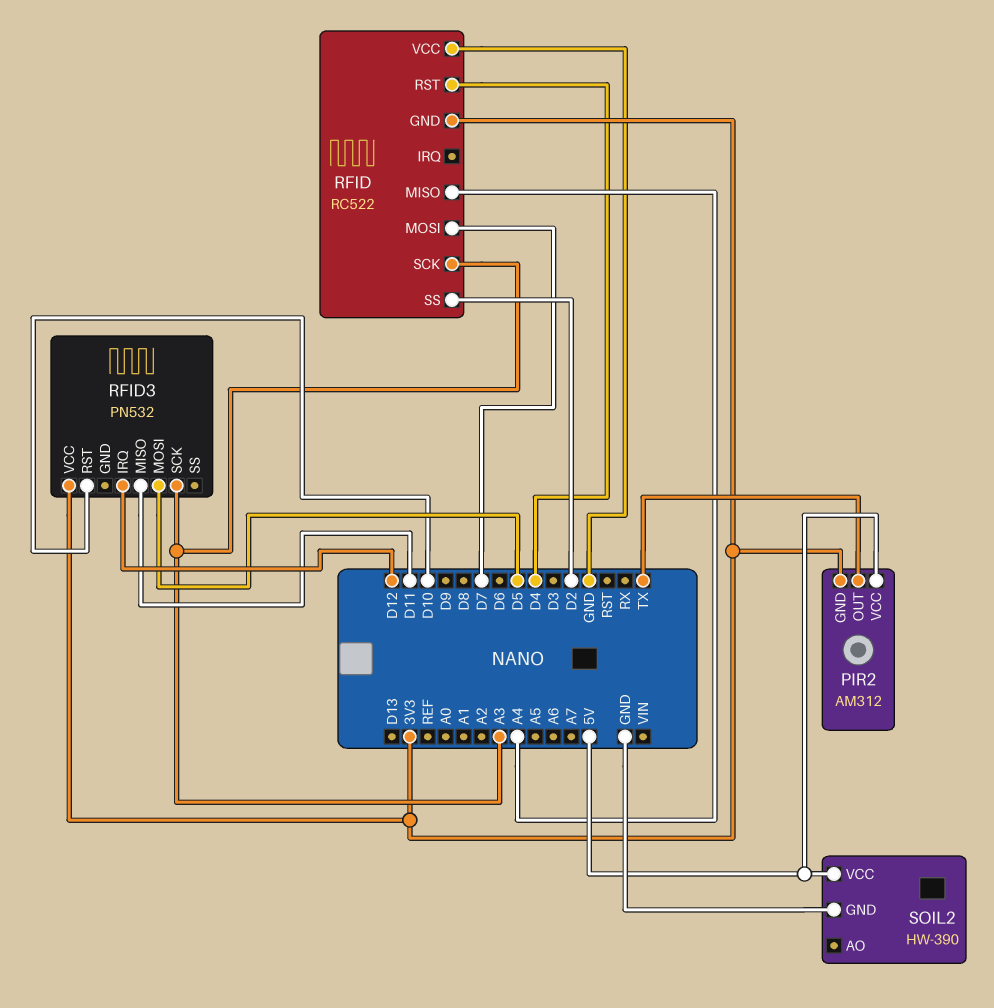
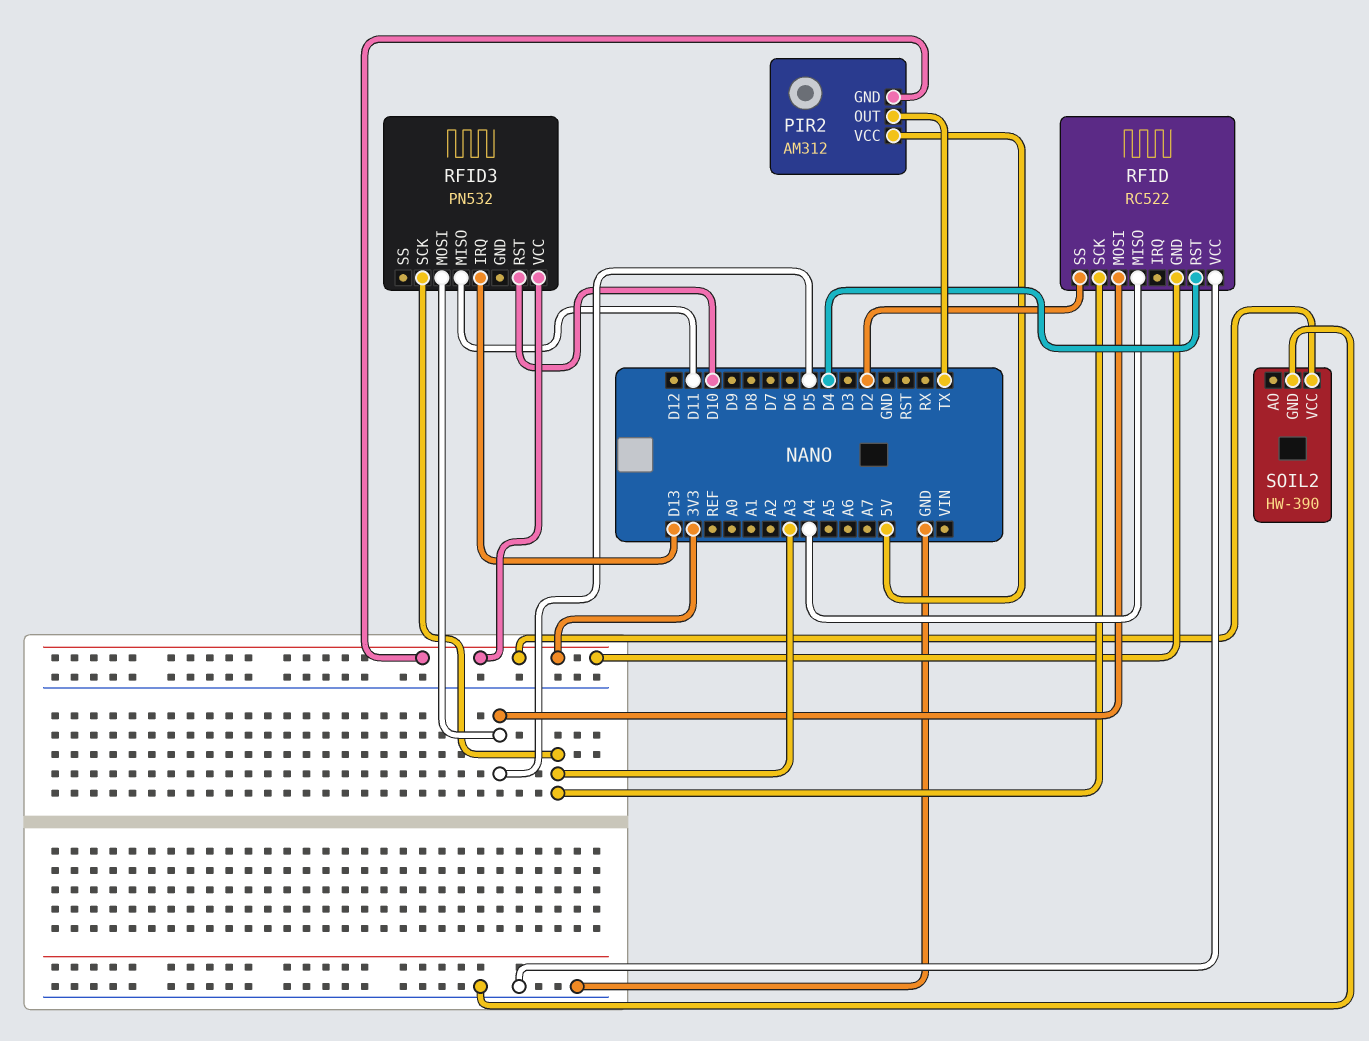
RFID pin MOSI: D7 -> D5
RFID3 pin IRQ: D12 -> D13
SOIL2 pin VCC: 5V -> 3V3

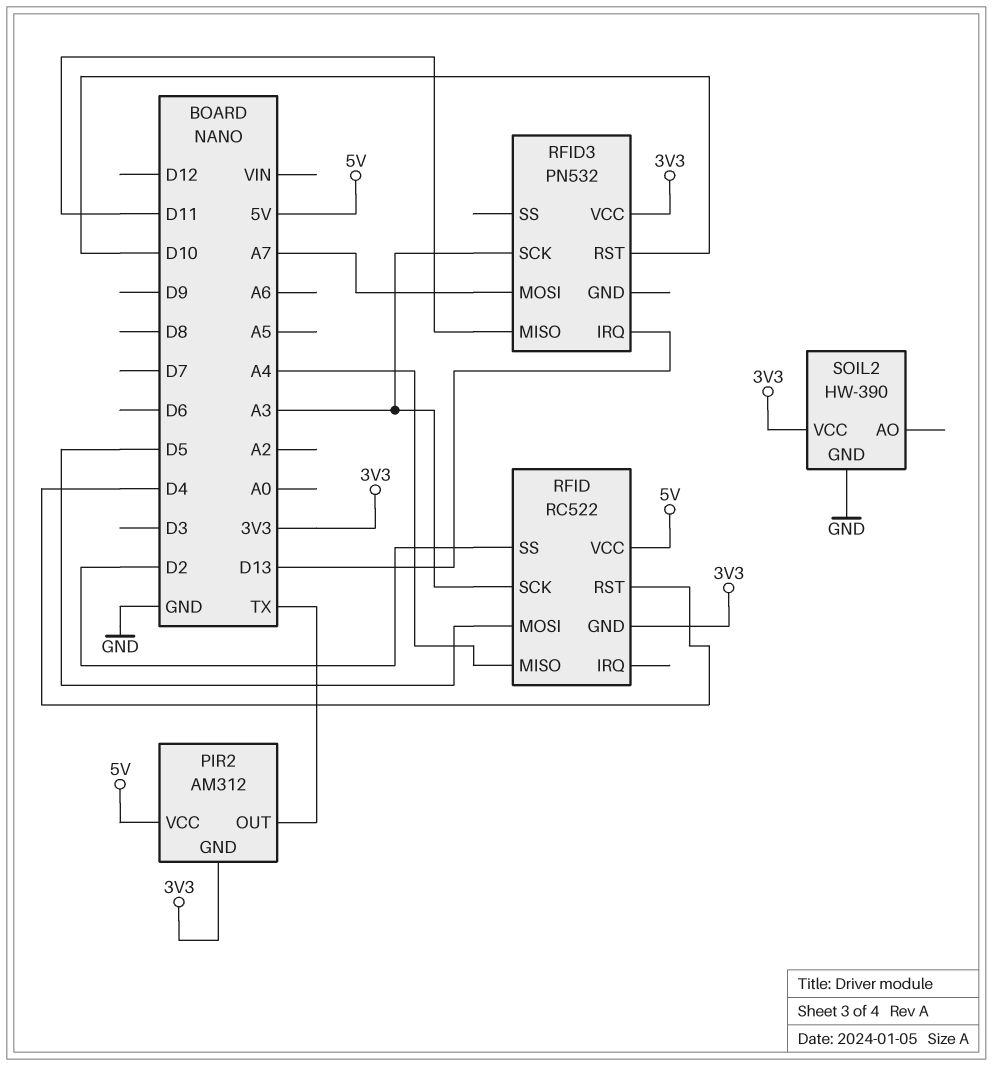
RFID pin VCC: GND -> 5V
RFID3 pin MOSI: D5 -> A7

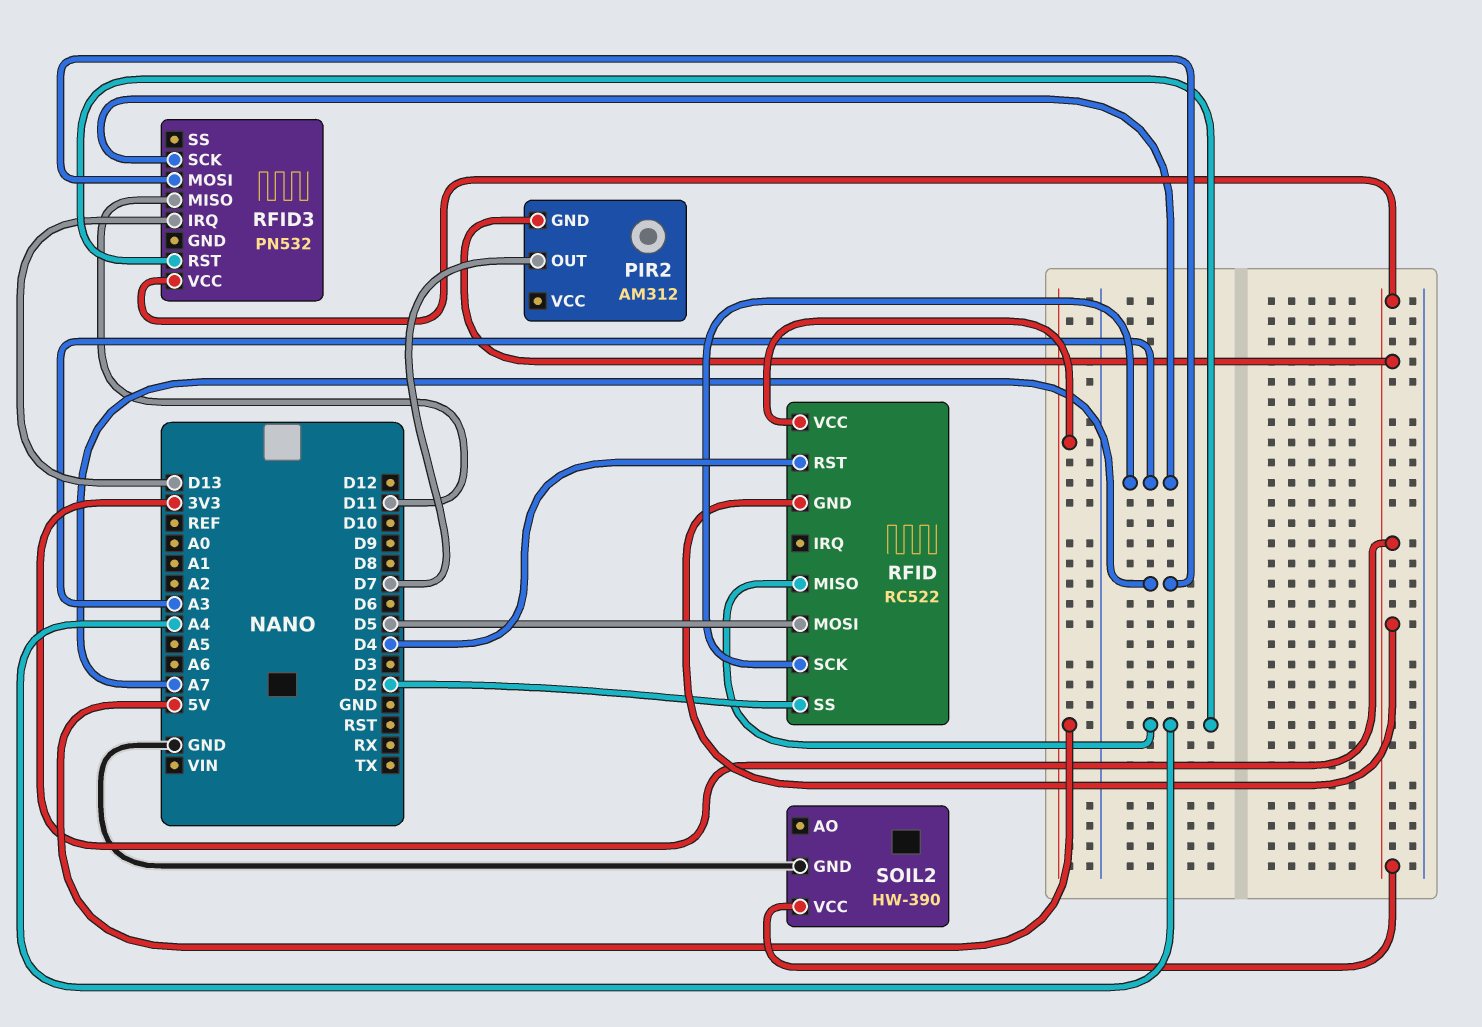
PIR2 pin OUT: TX -> D7
PIR2 pin VCC: 5V -> none
RFID3 pin RST: D10 -> A4

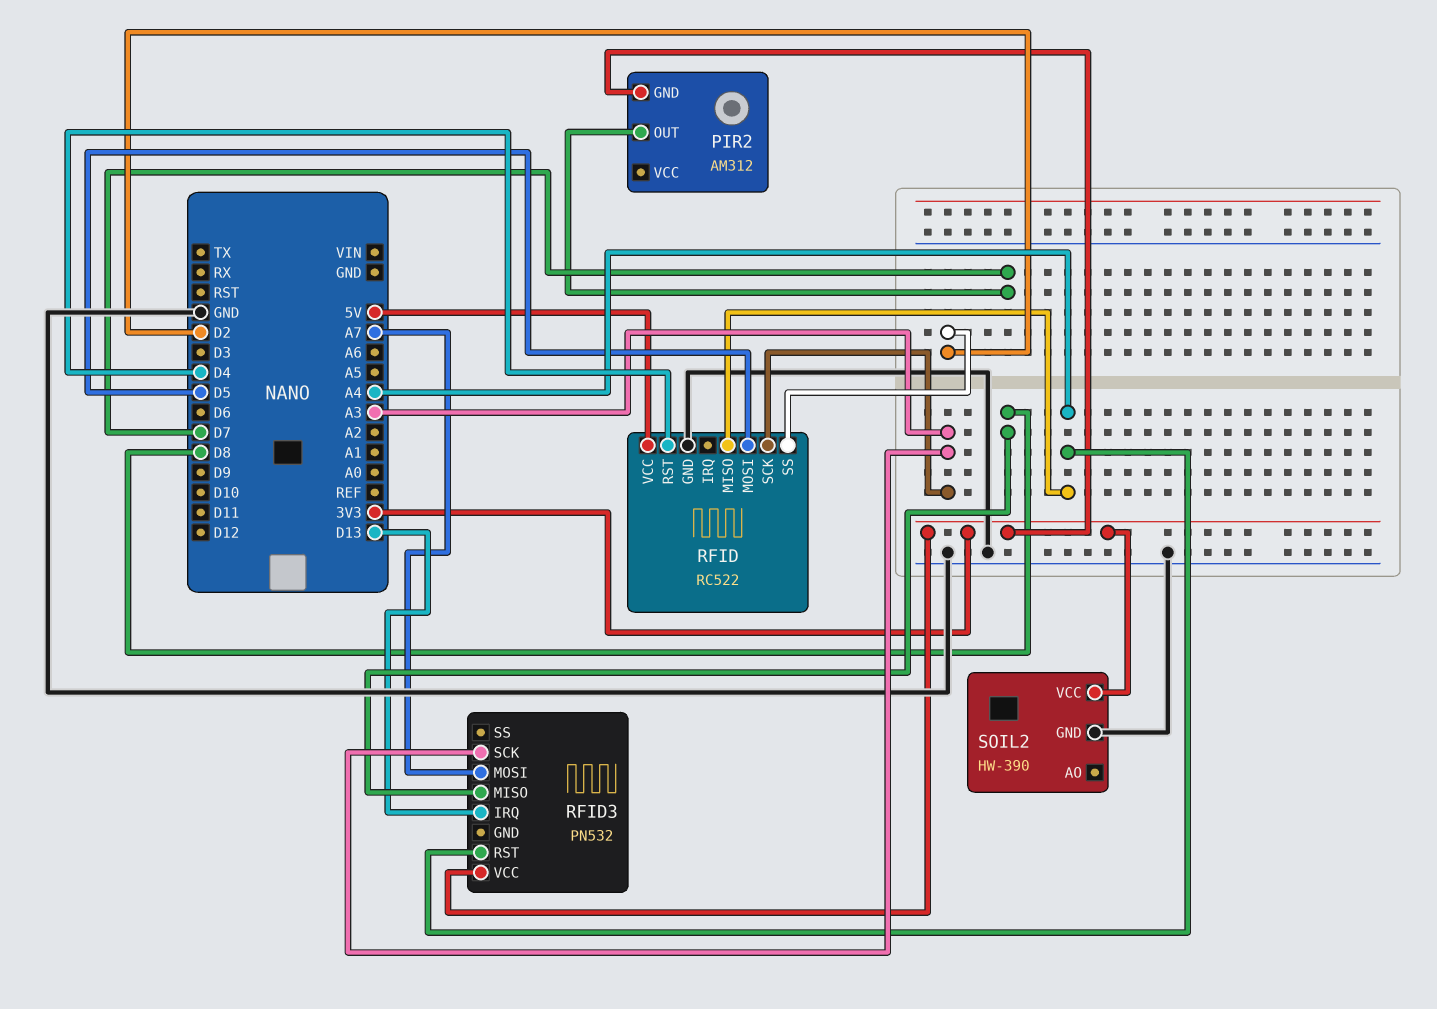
RFID pin GND: 3V3 -> GND
RFID3 pin MISO: D11 -> D8

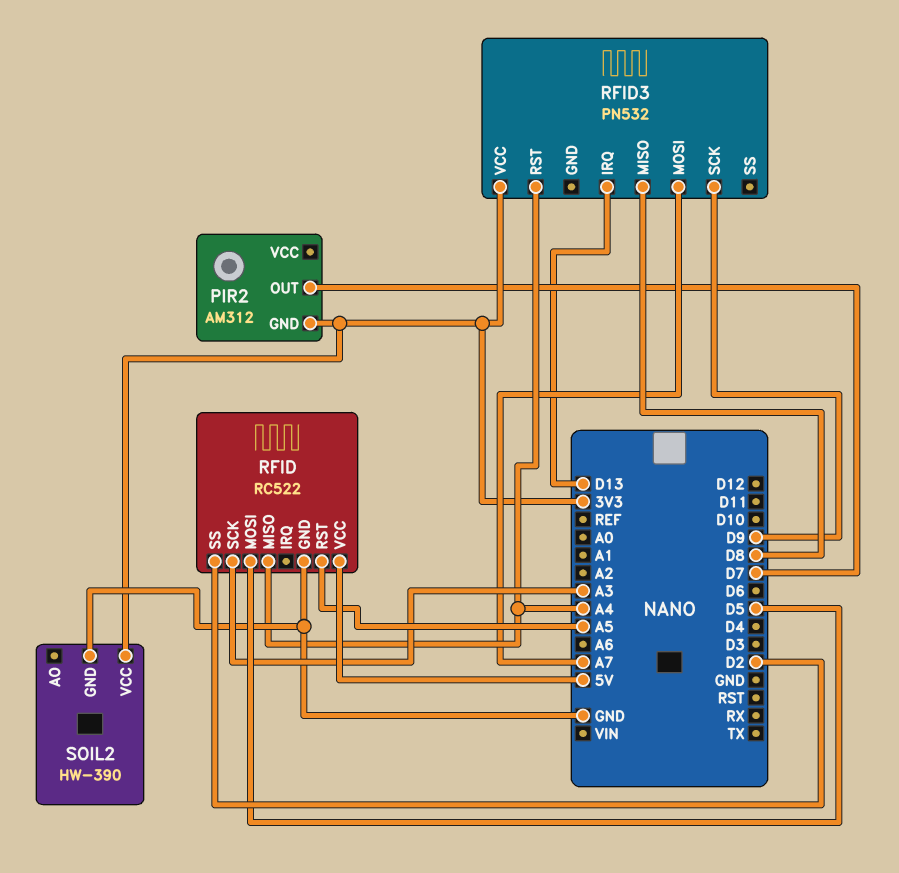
RFID pin RST: D4 -> A5
RFID3 pin SCK: A3 -> D9

